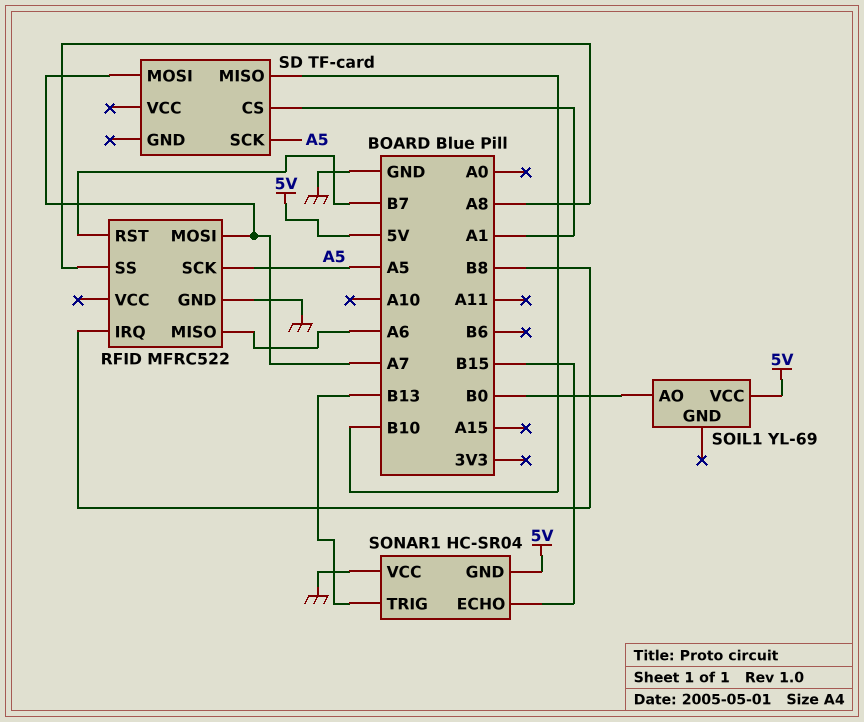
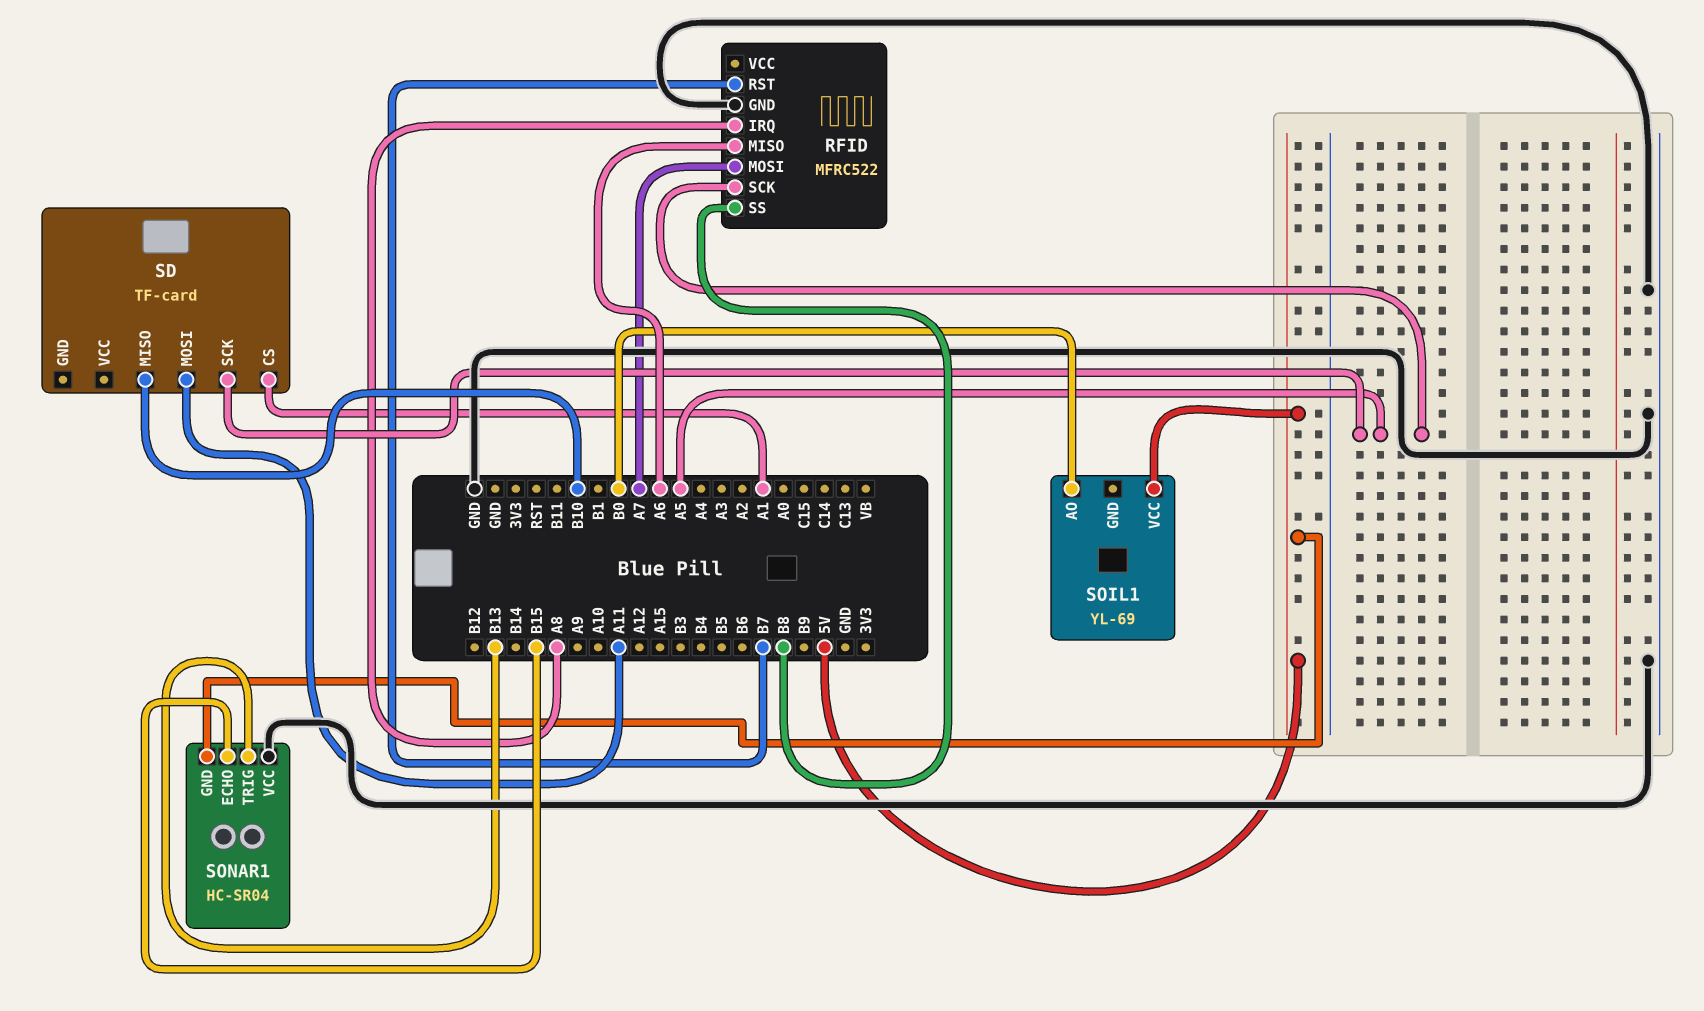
RFID pin IRQ: B8 -> A8
RFID pin SS: A8 -> B8
SD pin MOSI: A7 -> A11

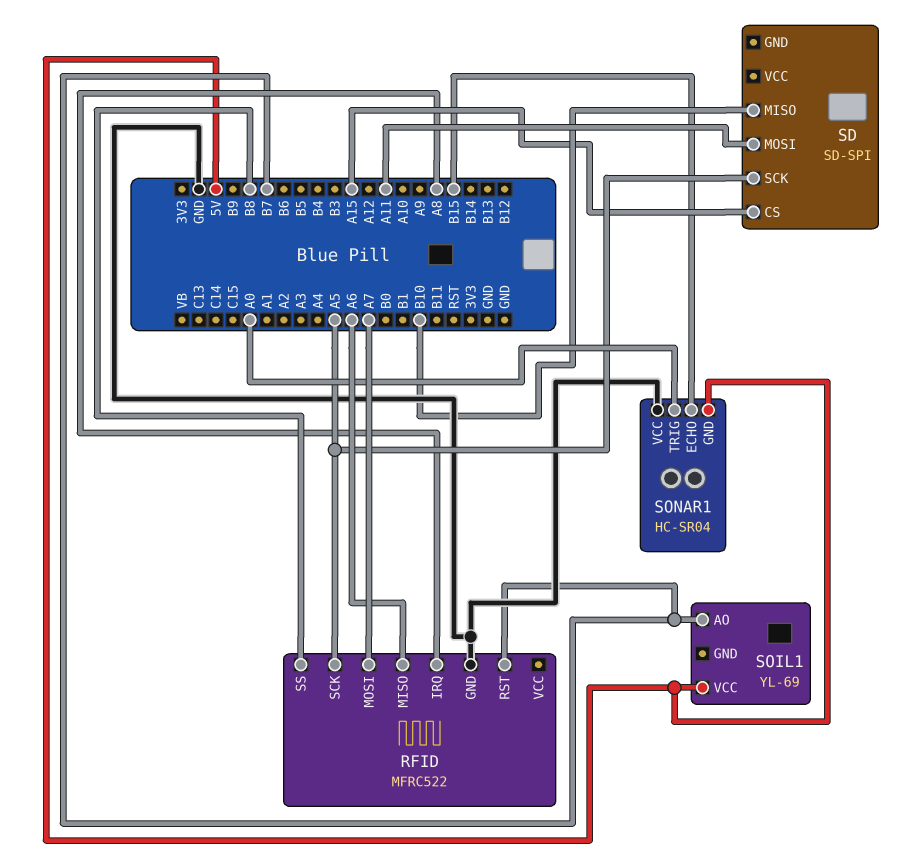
SD: TF-card -> SD-SPI
SD pin CS: A1 -> A15
SOIL1 pin AO: B0 -> B7
SONAR1 pin TRIG: B13 -> A0

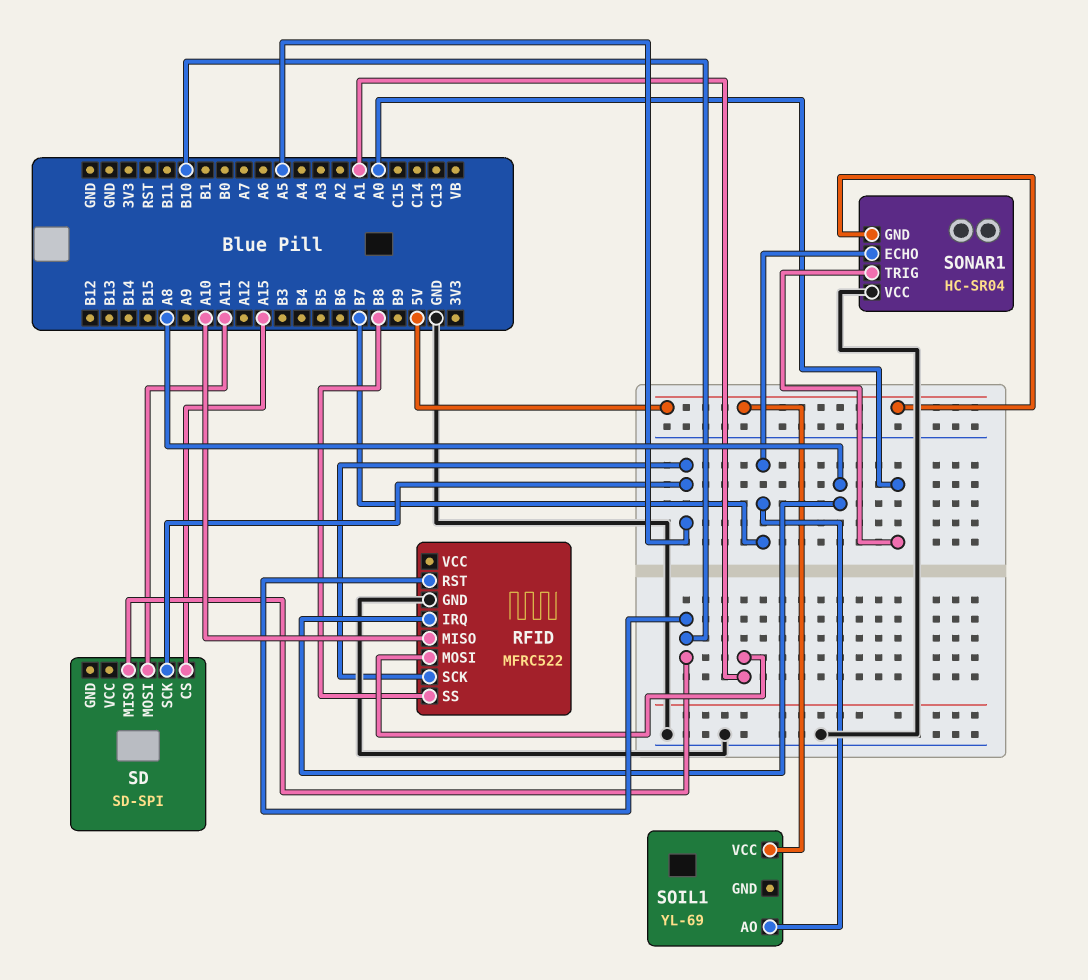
RFID pin MISO: A6 -> A10
RFID pin MOSI: A7 -> A1
RFID pin RST: B7 -> B10
SONAR1 pin ECHO: B15 -> B7

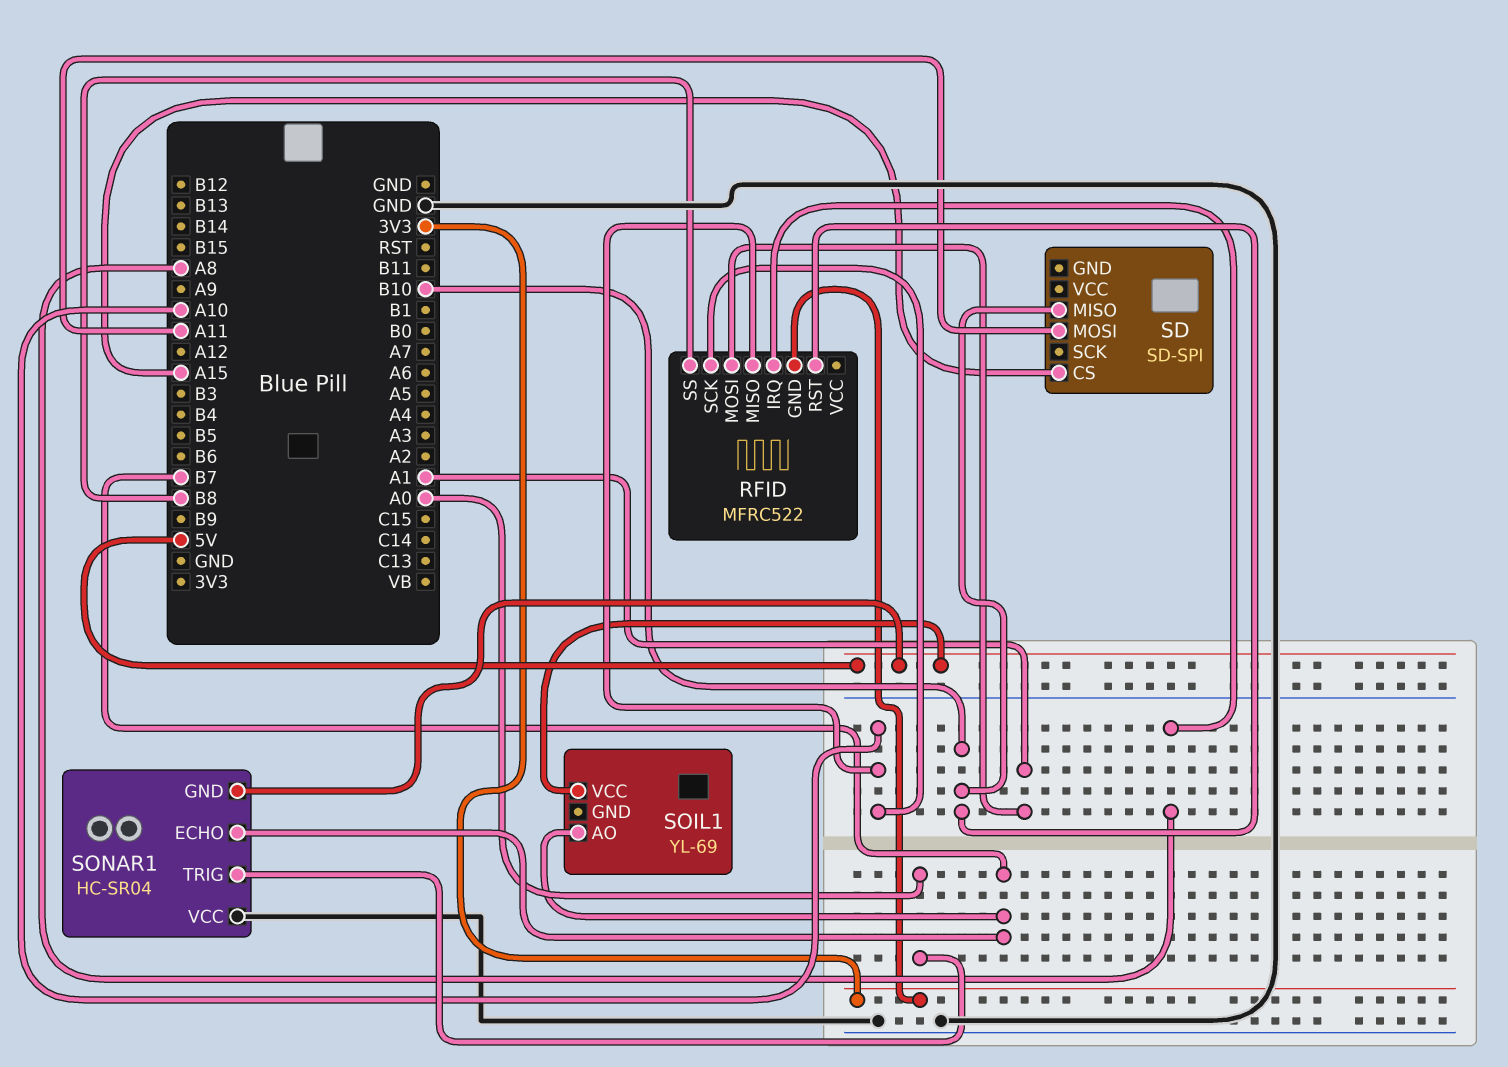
RFID pin GND: GND -> 3V3
RFID pin SCK: A5 -> A10
SD pin SCK: A5 -> none

